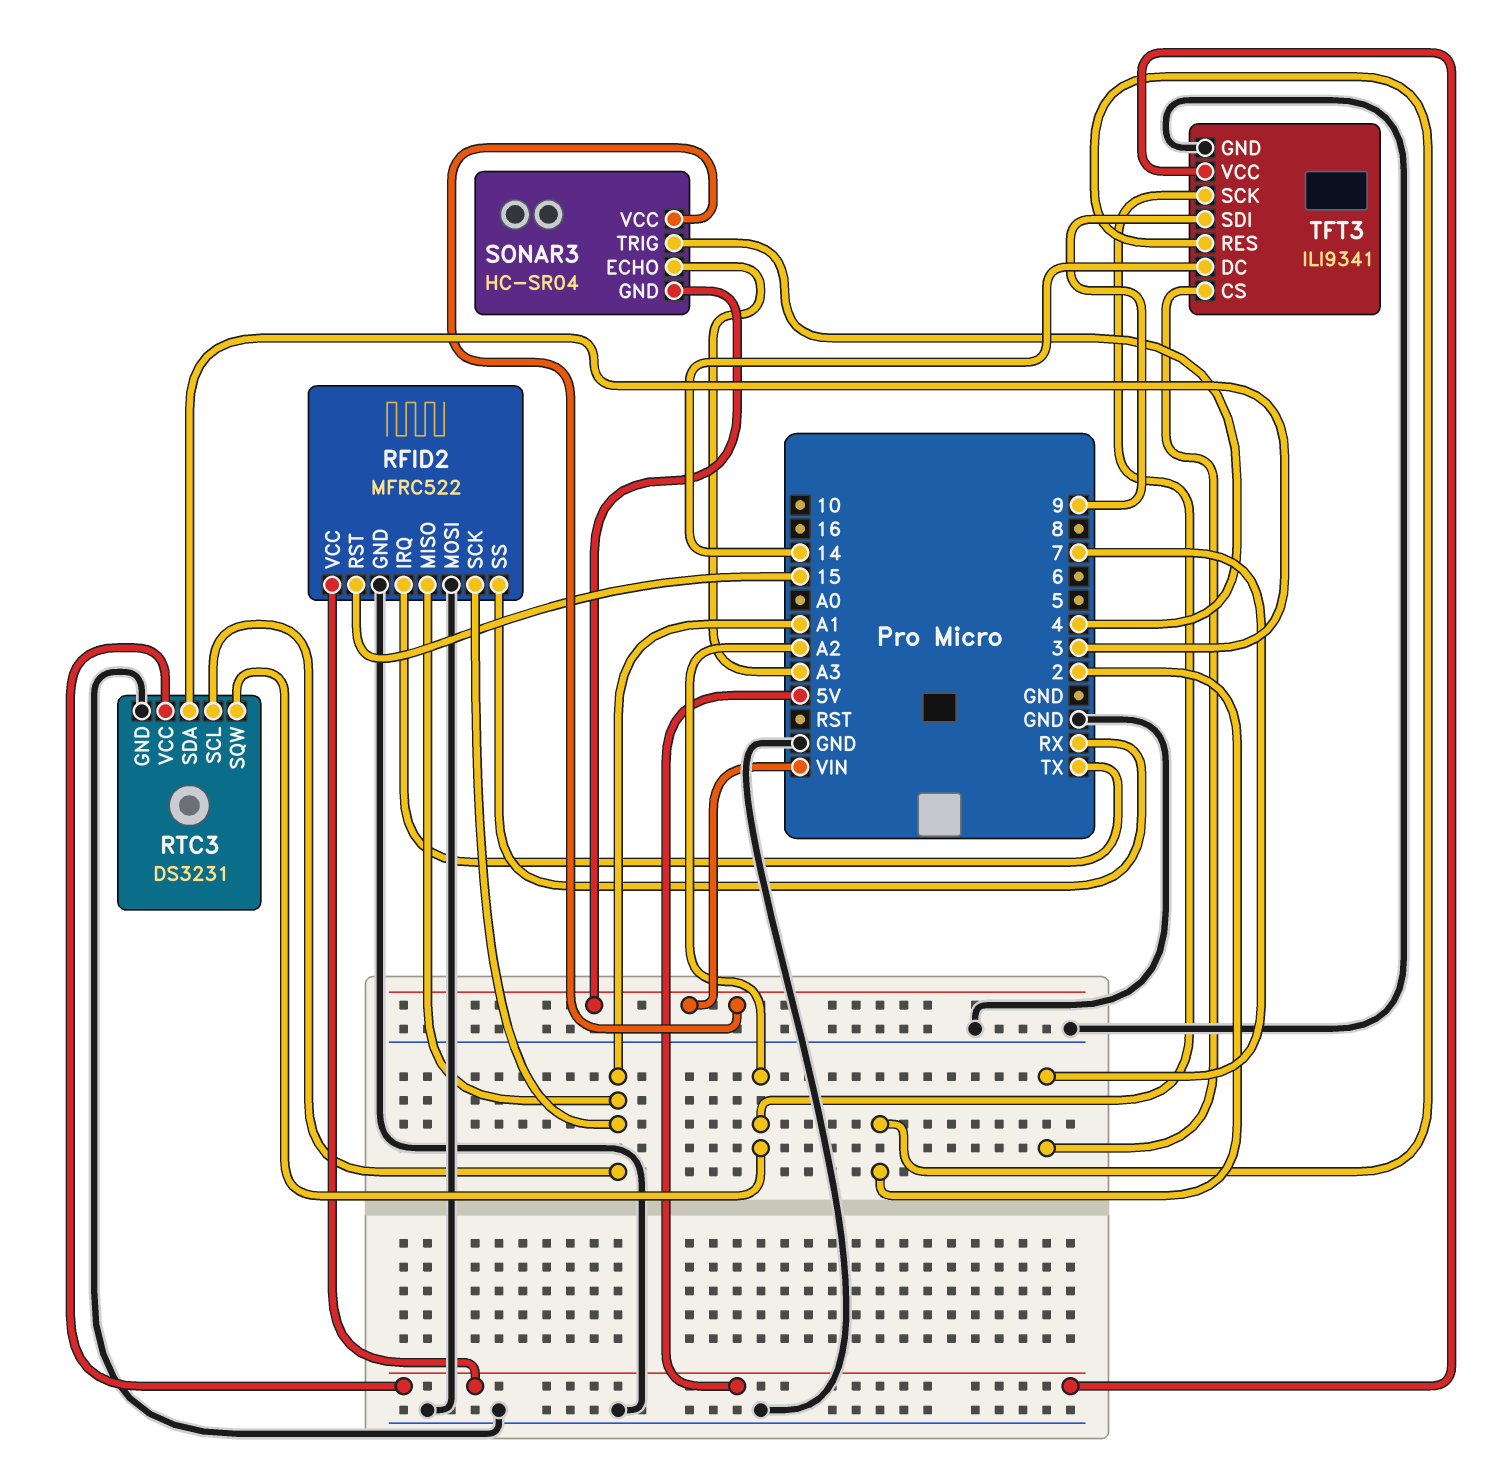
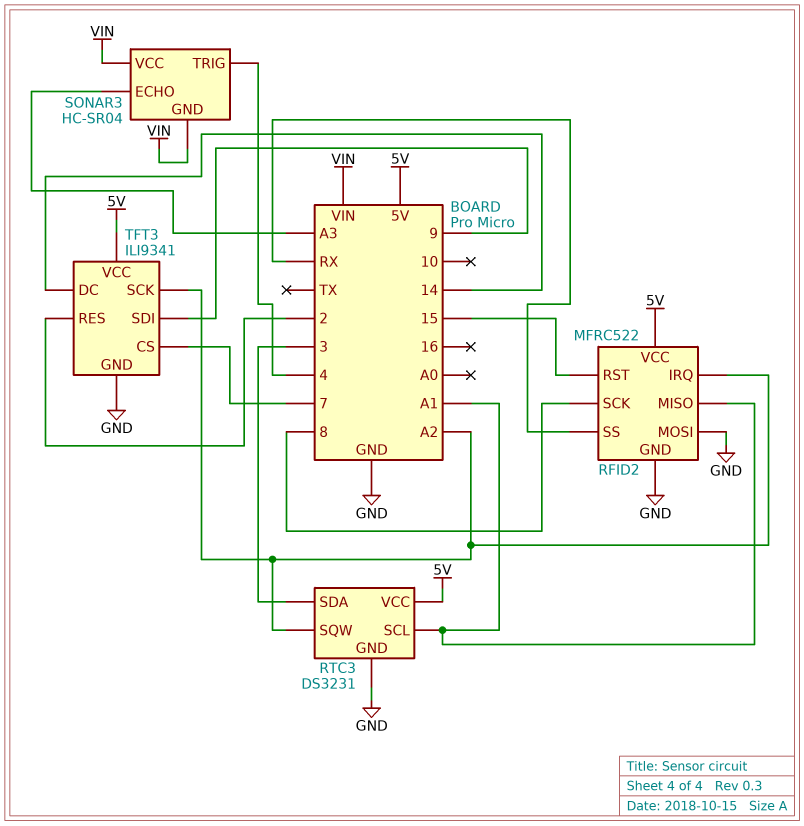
RFID2 pin IRQ: TX -> A2
RFID2 pin SCK: A1 -> 8

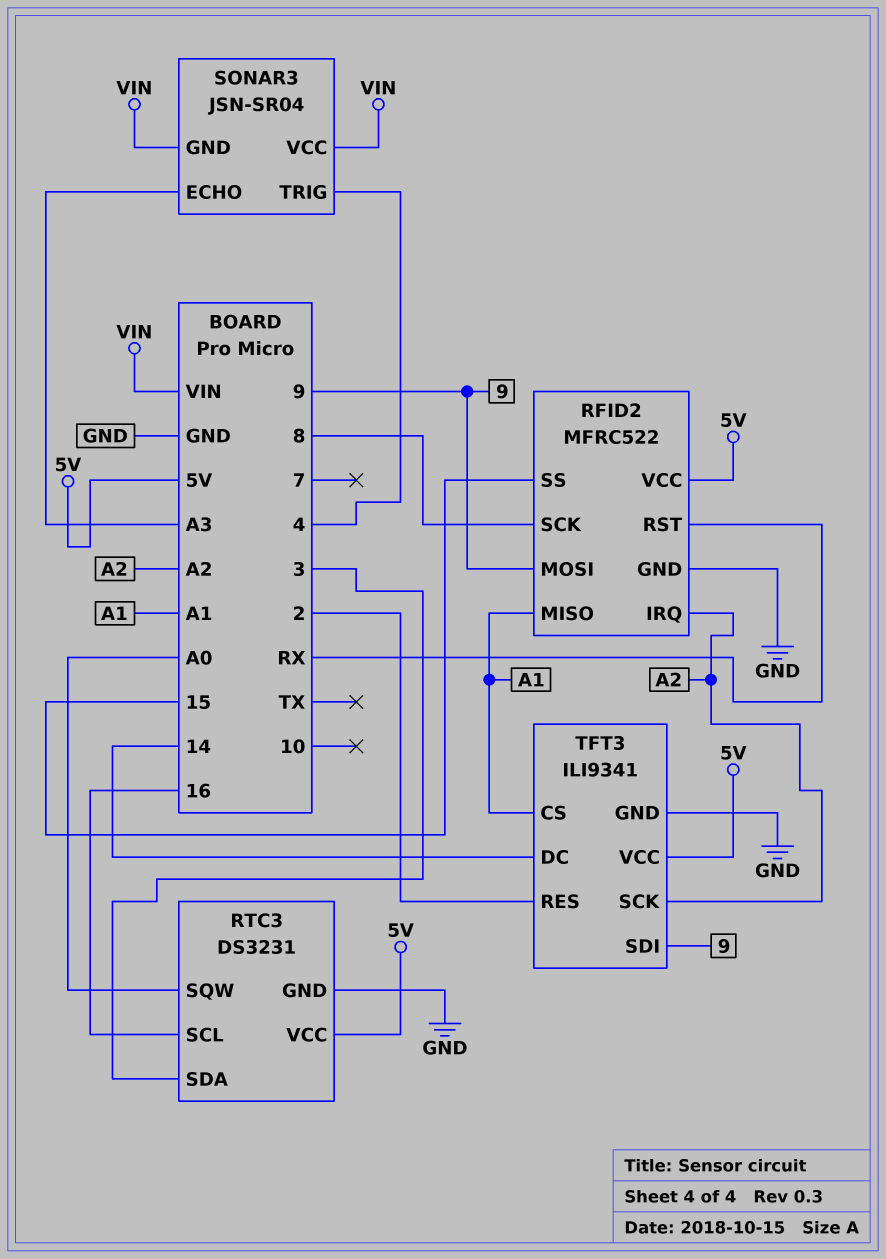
RFID2 pin MOSI: GND -> 9
RFID2 pin RST: 15 -> RX
RFID2 pin SS: RX -> 15
RTC3 pin SCL: A1 -> 16
RTC3 pin SQW: A2 -> A0
SONAR3: HC-SR04 -> JSN-SR04
TFT3 pin CS: 7 -> A1

